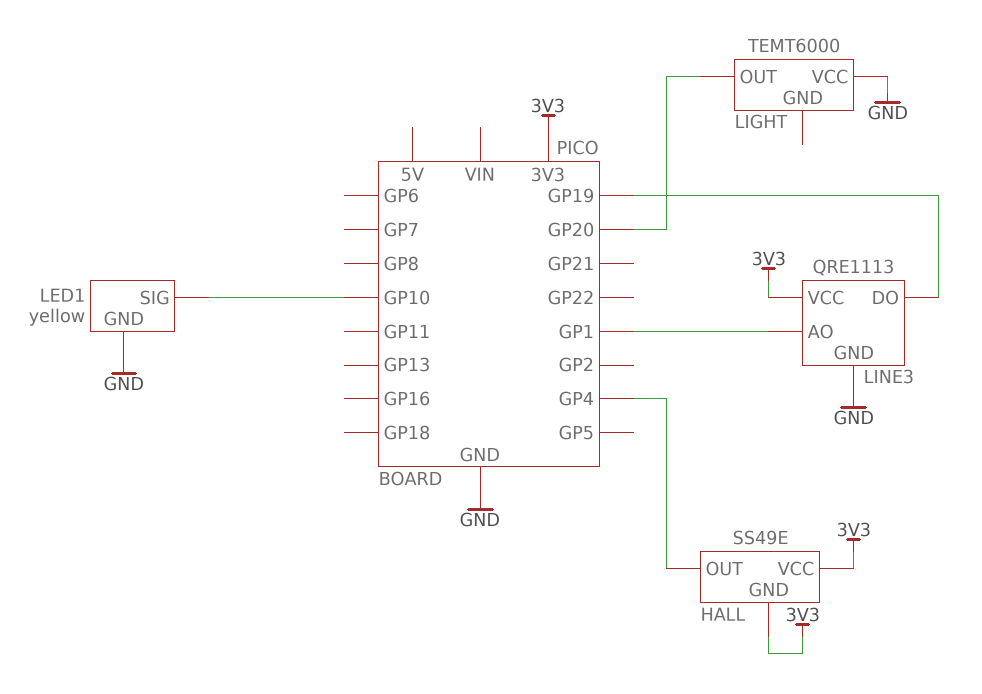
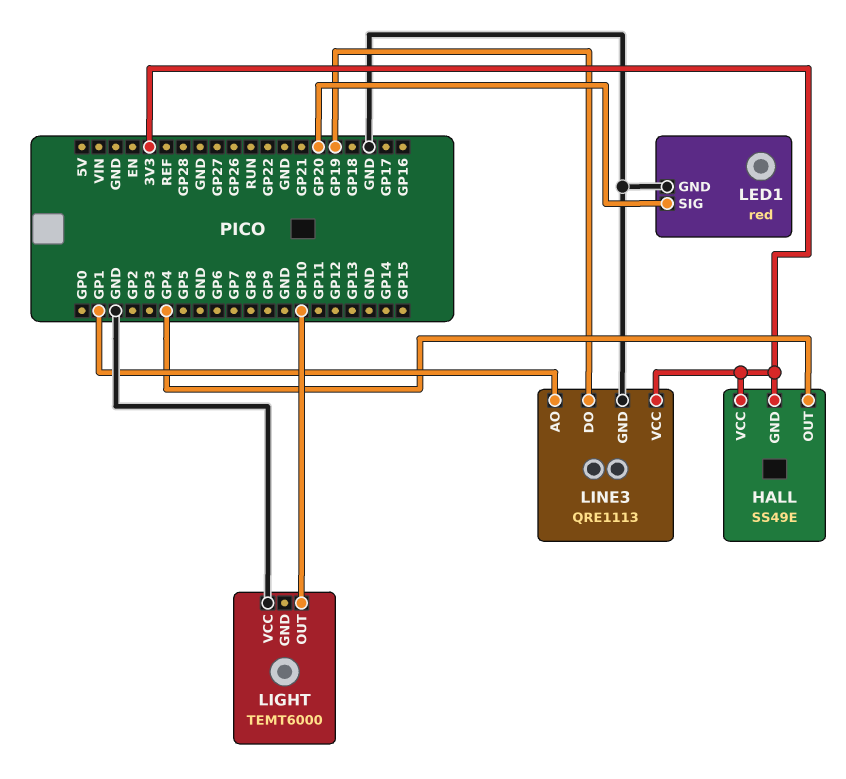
LED1: yellow -> red
LED1 pin SIG: GP10 -> GP20
LIGHT pin OUT: GP20 -> GP10

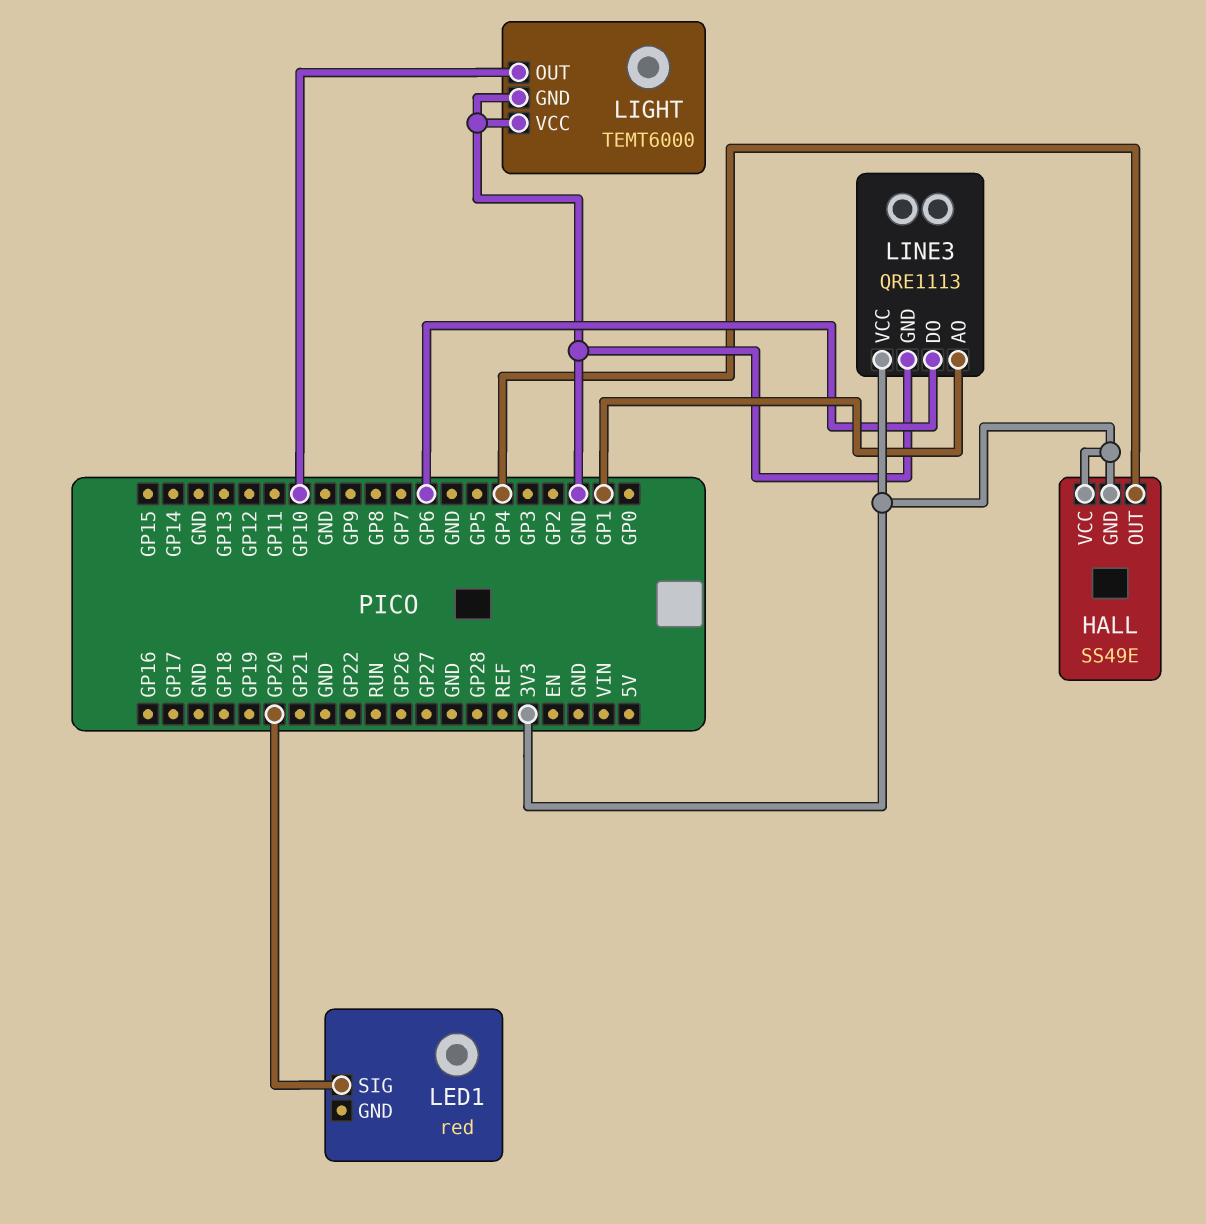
LED1 pin GND: GND -> none
LIGHT pin GND: none -> GND
LINE3 pin DO: GP19 -> GP6

